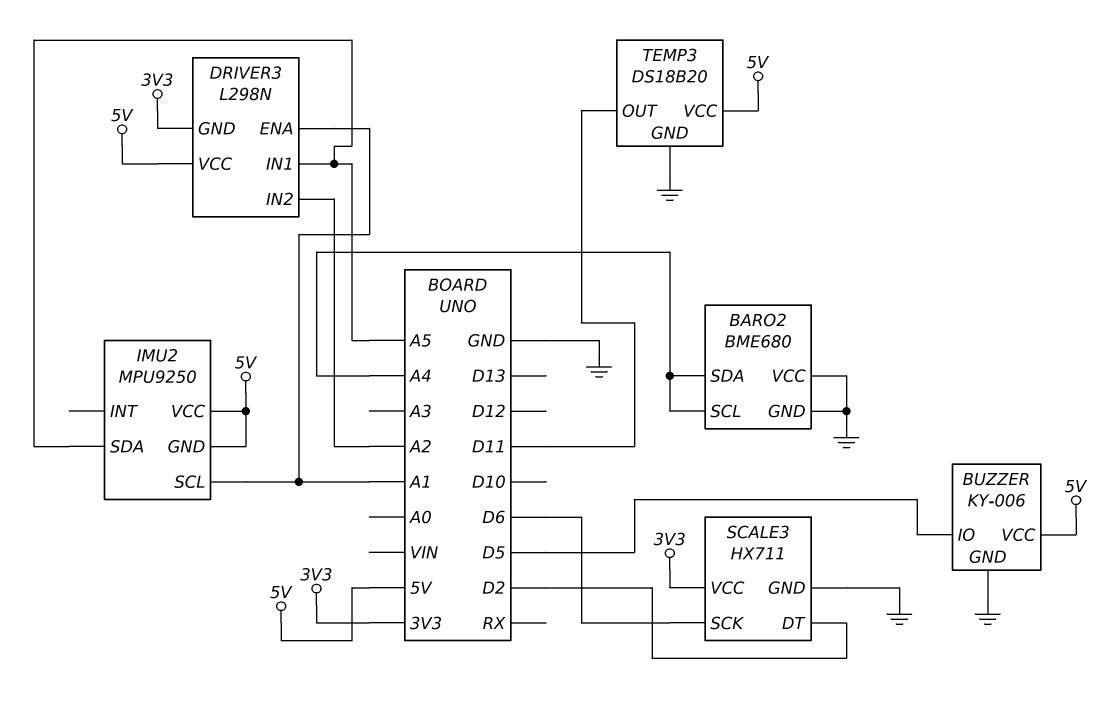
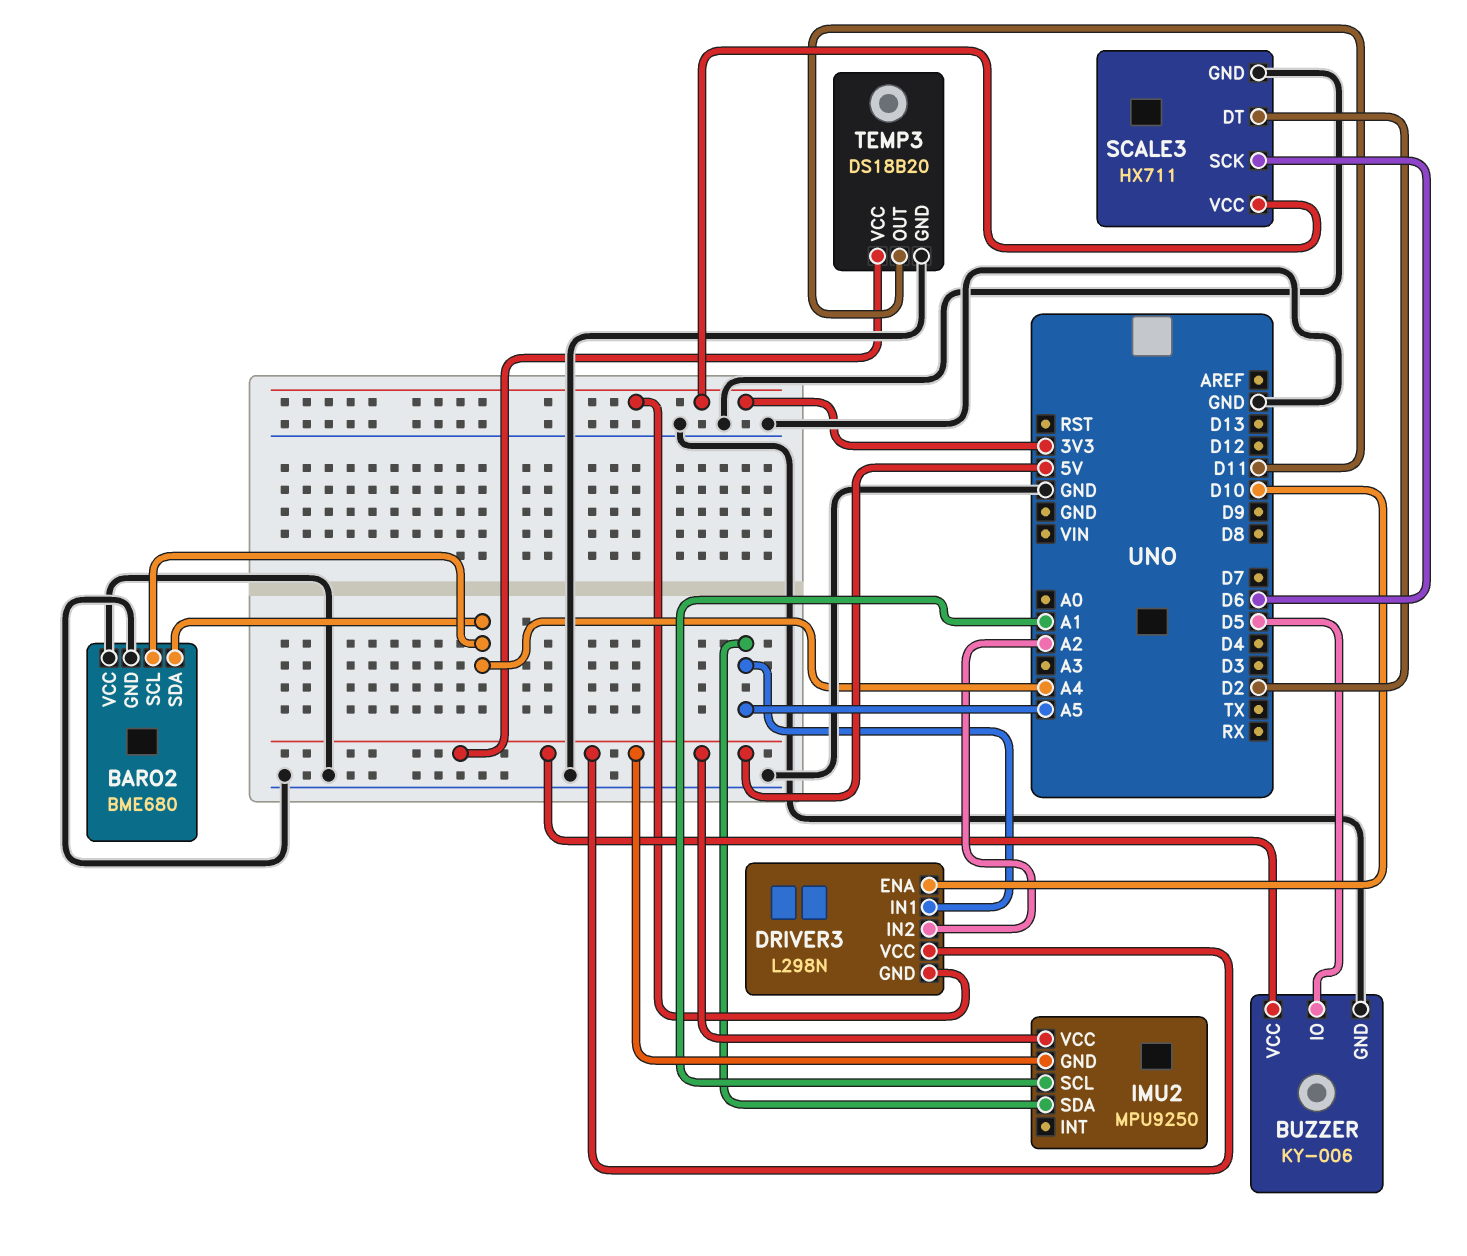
DRIVER3 pin ENA: A1 -> D10

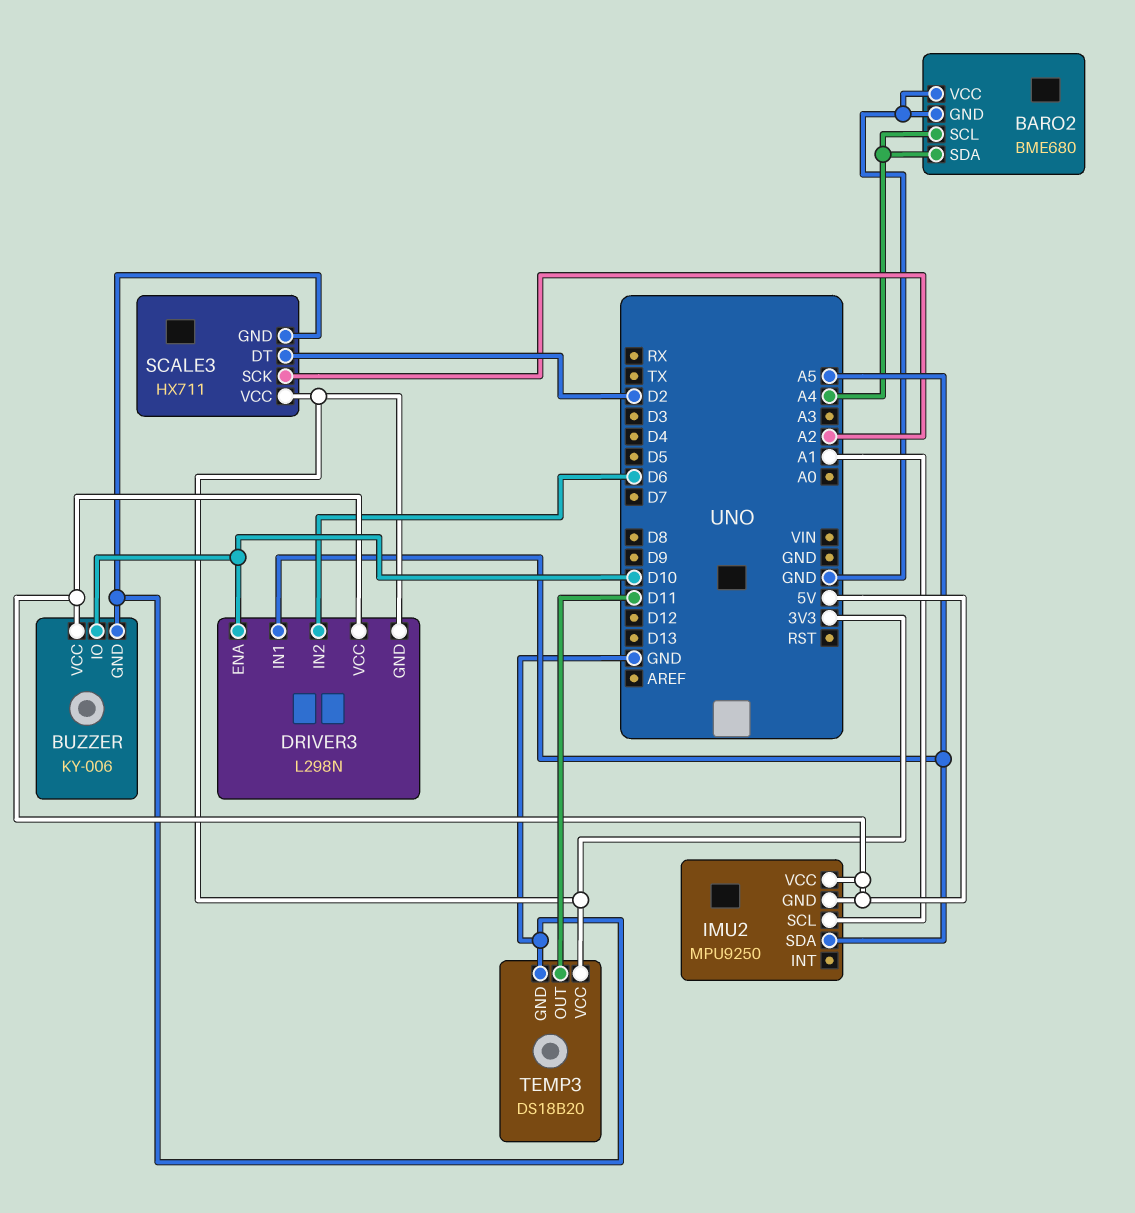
BUZZER pin IO: D5 -> D10
DRIVER3 pin IN2: A2 -> D6
SCALE3 pin SCK: D6 -> A2
TEMP3 pin VCC: 5V -> 3V3

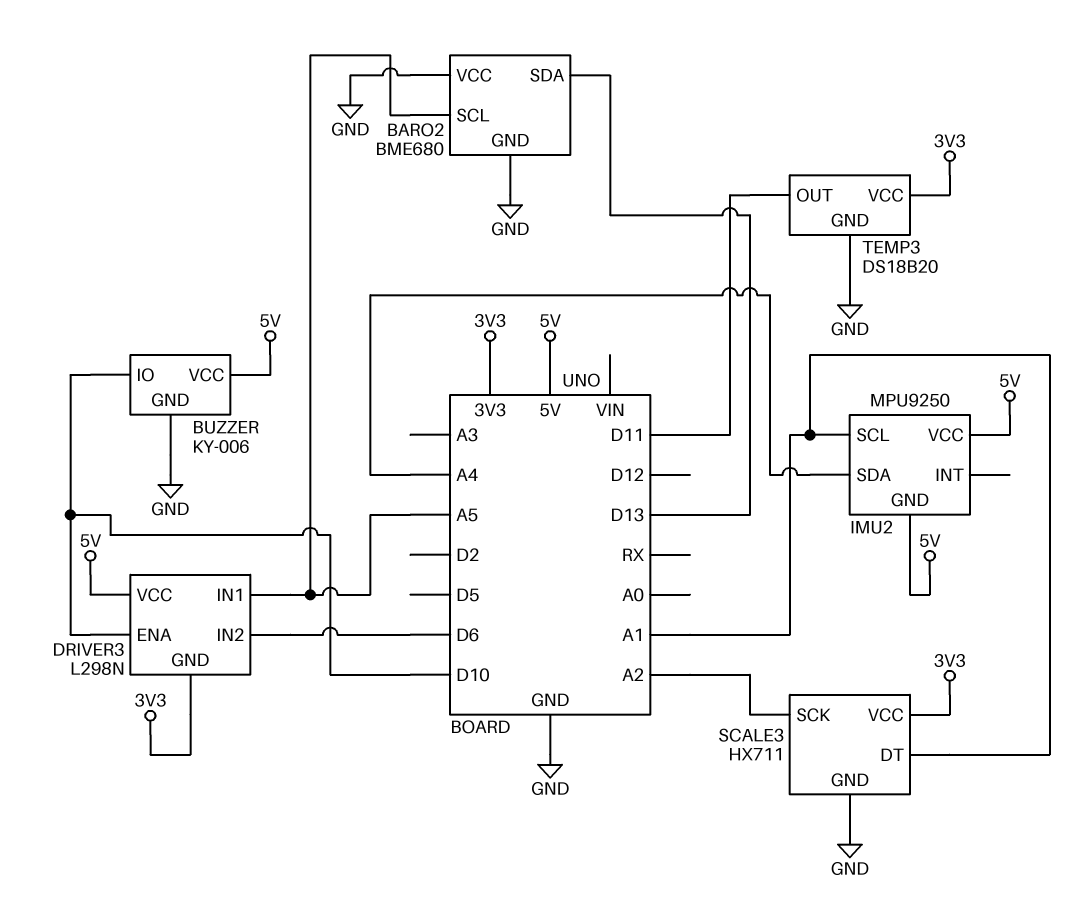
BARO2 pin SCL: A4 -> A5
BARO2 pin SDA: A4 -> D13
IMU2 pin SDA: A5 -> A4
SCALE3 pin DT: D2 -> A1

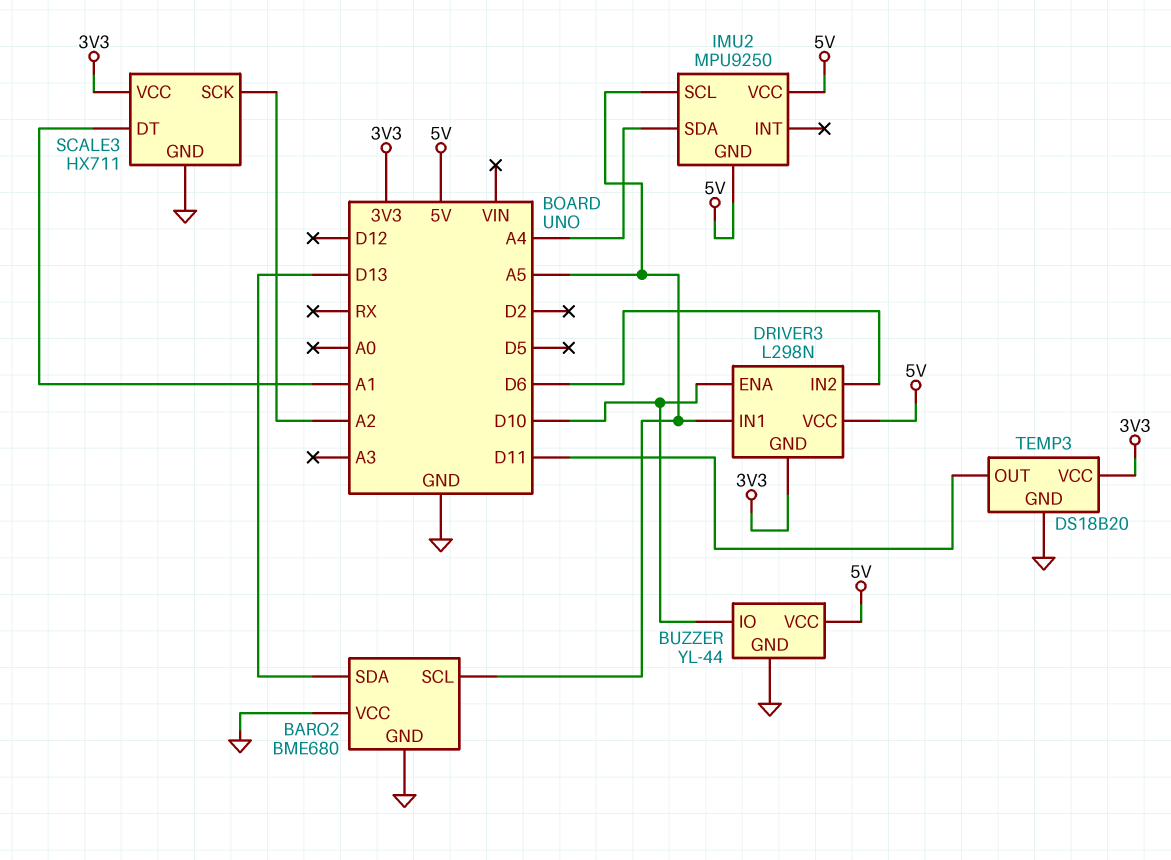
BUZZER: KY-006 -> YL-44
IMU2 pin SCL: A1 -> A5

